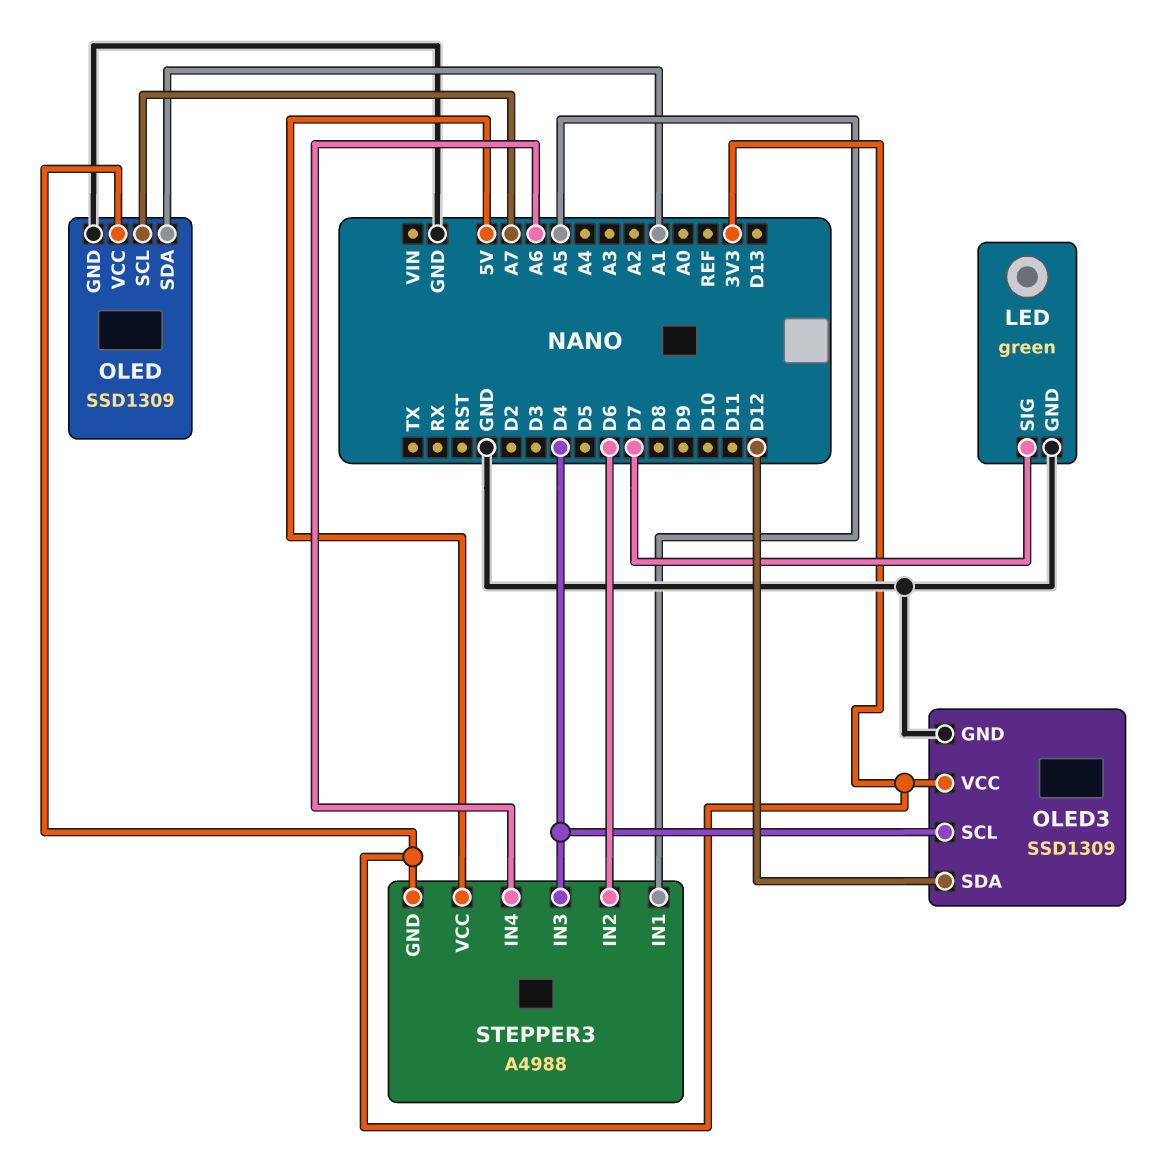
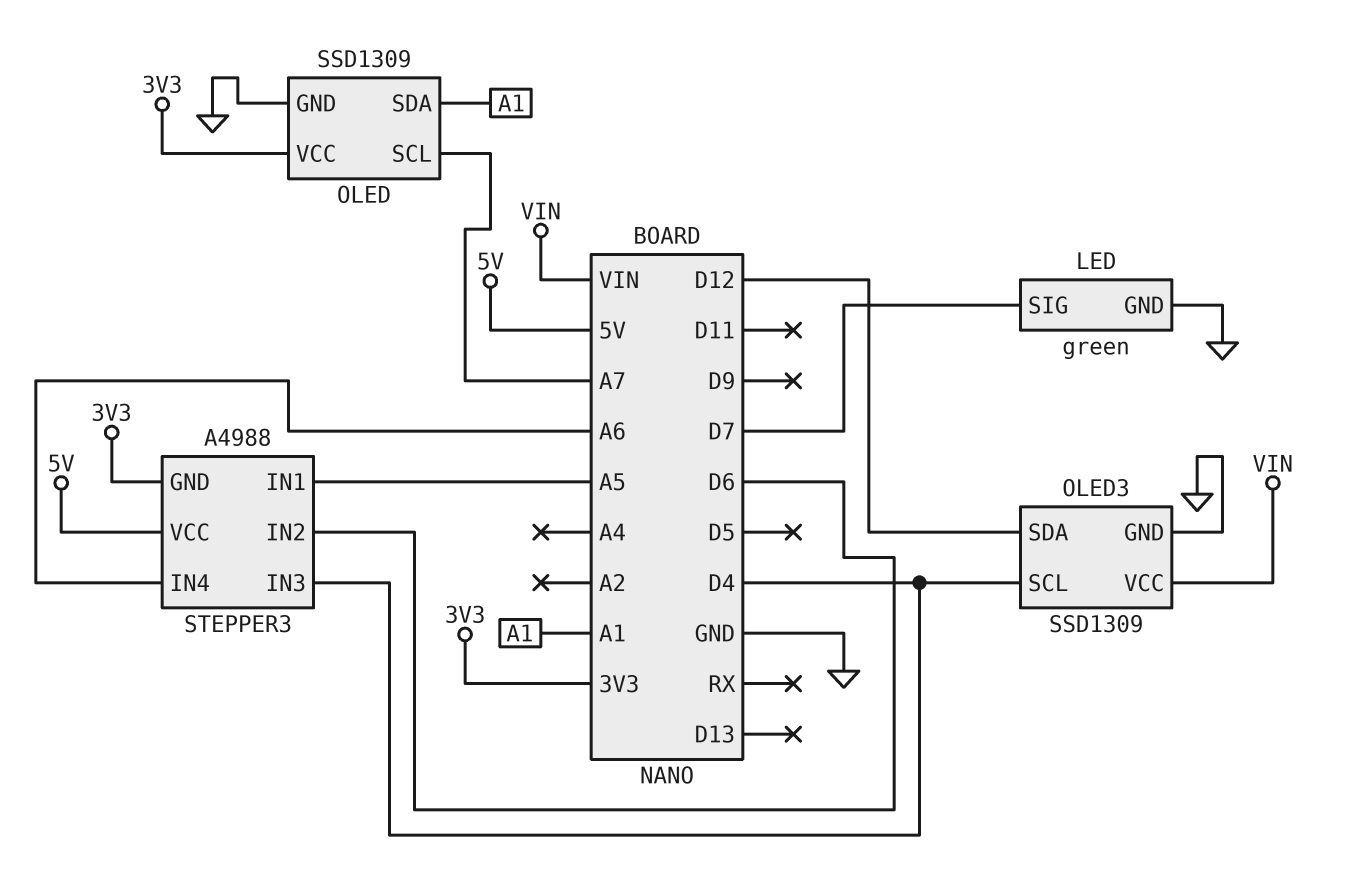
OLED3 pin VCC: 3V3 -> VIN

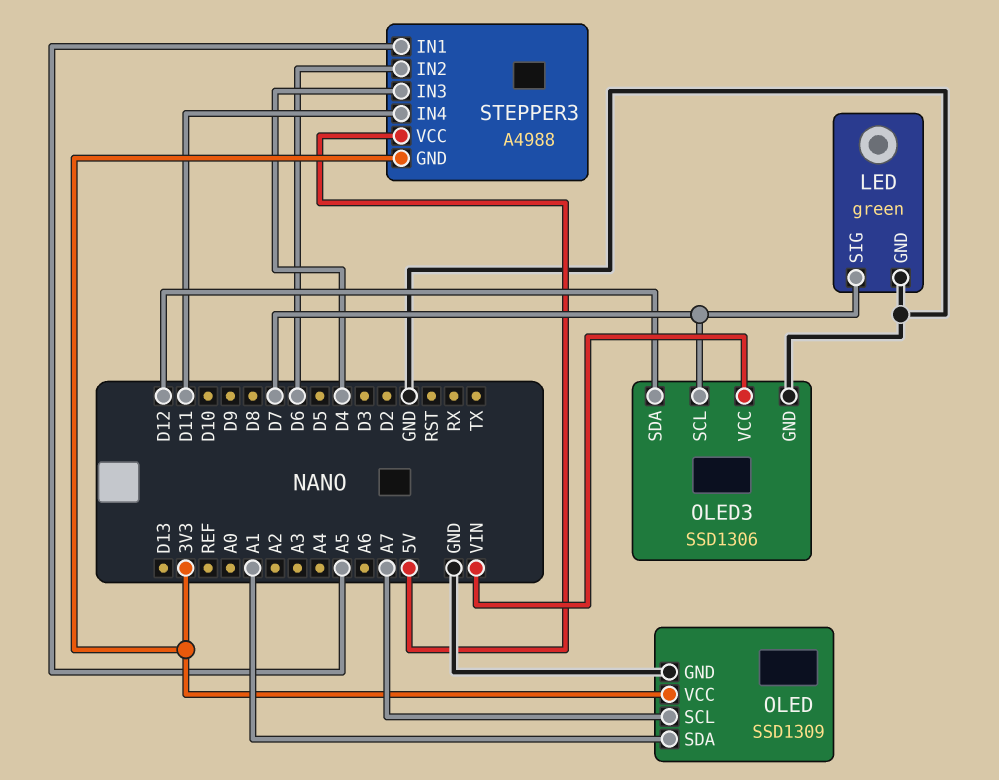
OLED3: SSD1309 -> SSD1306
OLED3 pin SCL: D4 -> D7
STEPPER3 pin IN4: A6 -> D11

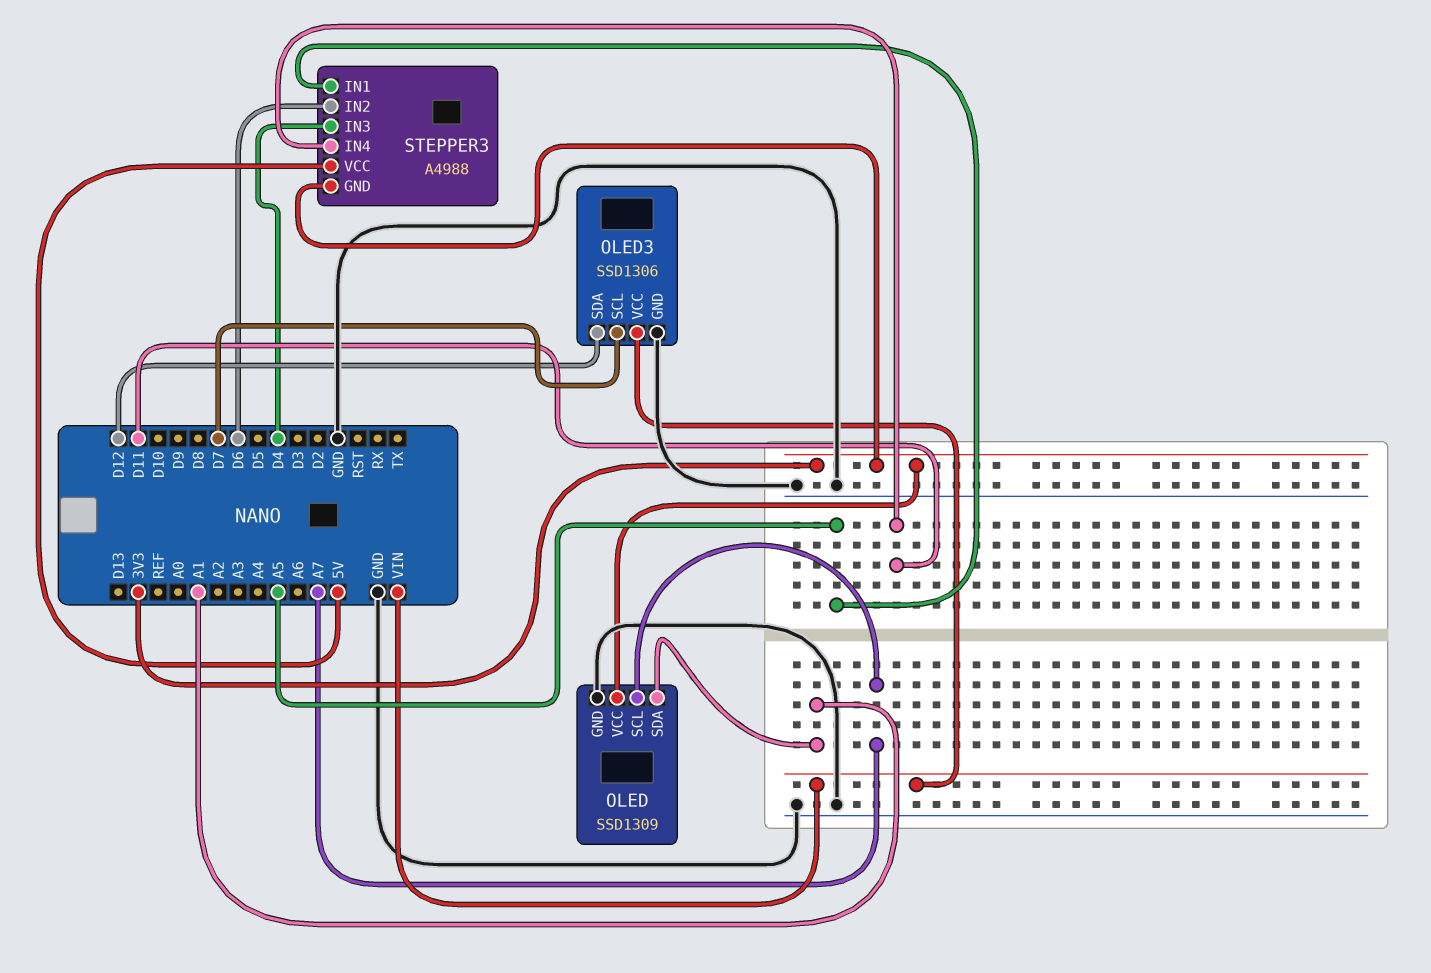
LED: green -> none
LED pin GND: GND -> none
LED pin SIG: D7 -> none

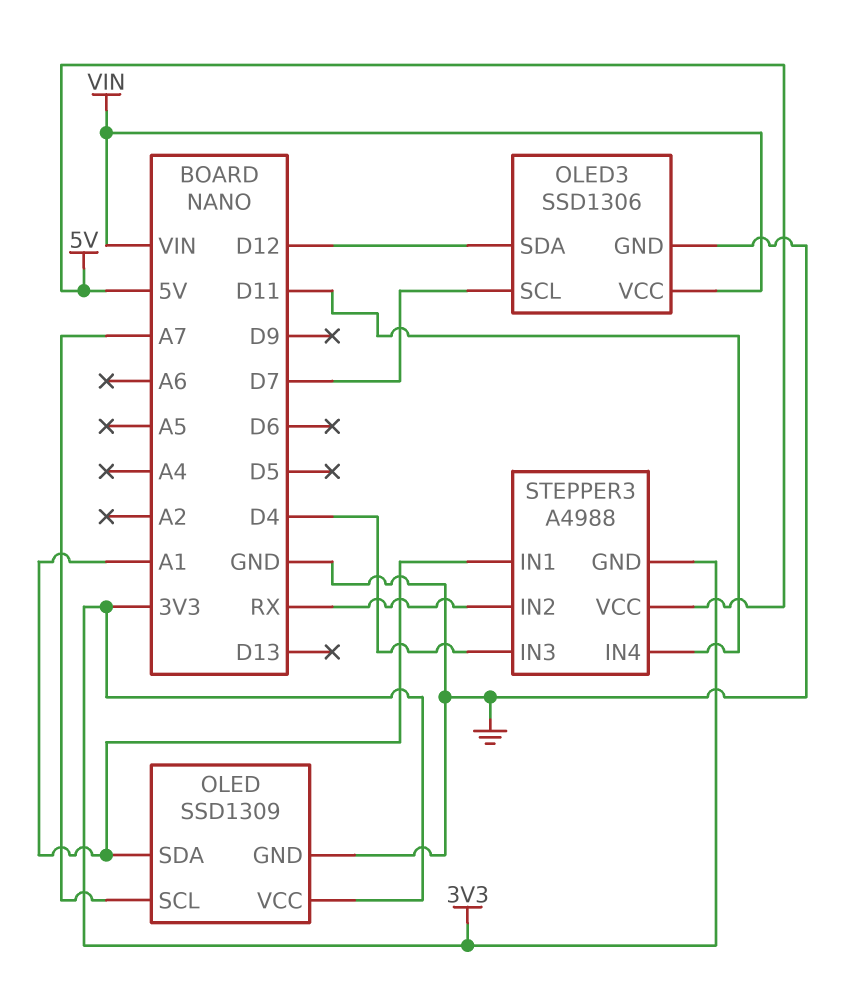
STEPPER3 pin IN1: A5 -> A1
STEPPER3 pin IN2: D6 -> RX

